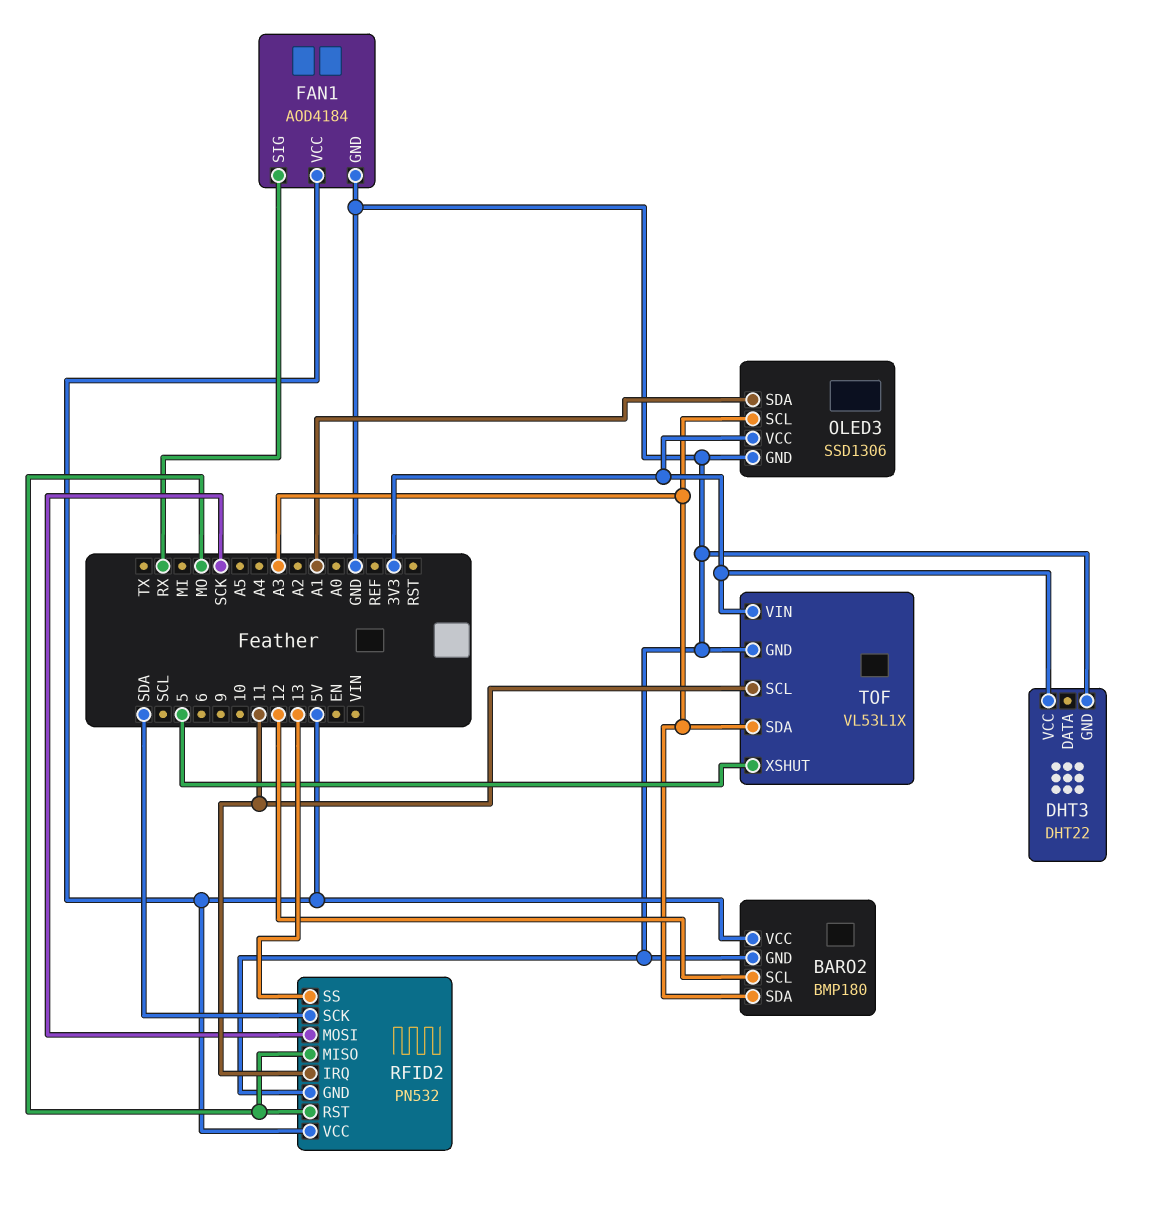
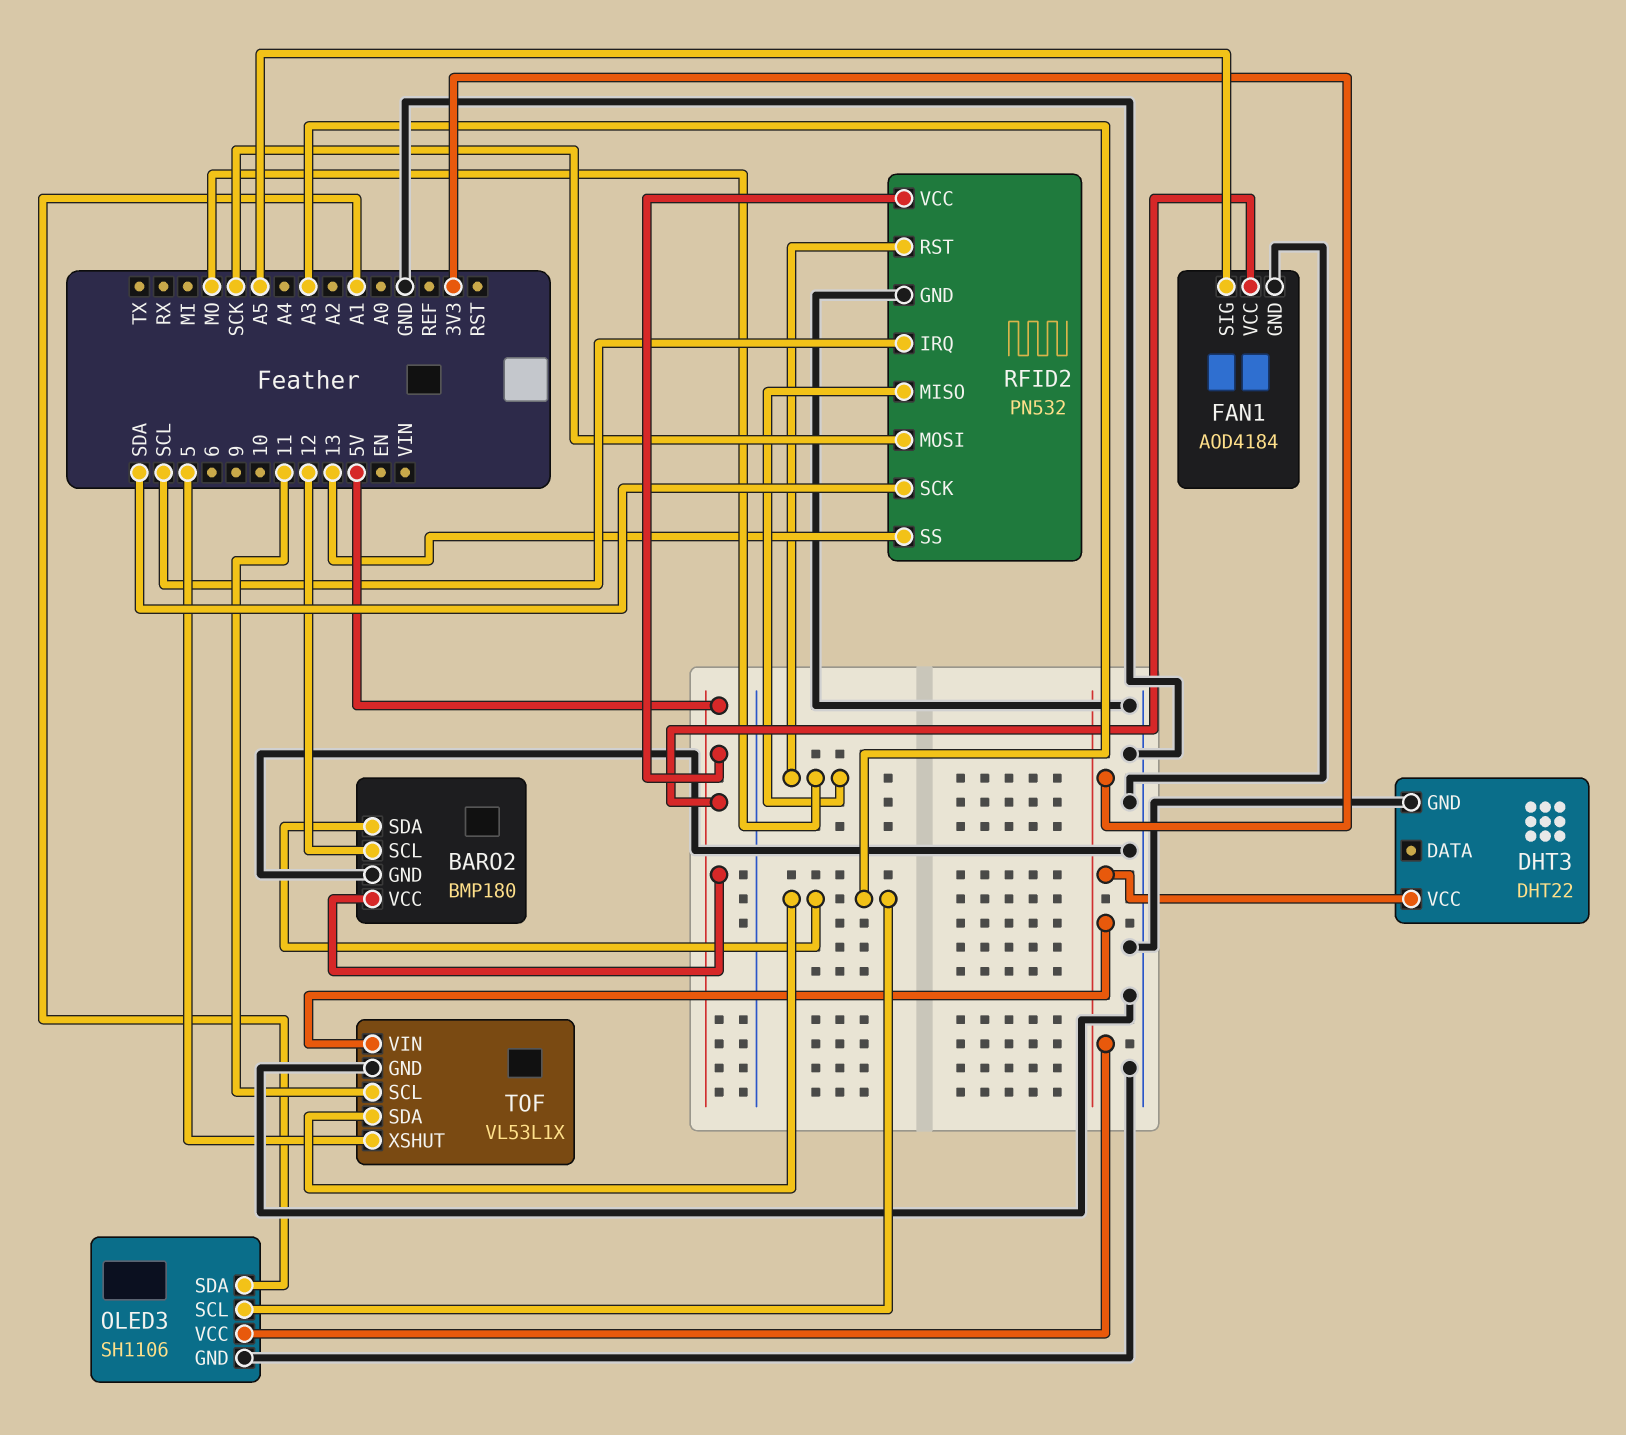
FAN1 pin SIG: RX -> A5
OLED3: SSD1306 -> SH1106
RFID2 pin IRQ: 11 -> SCL

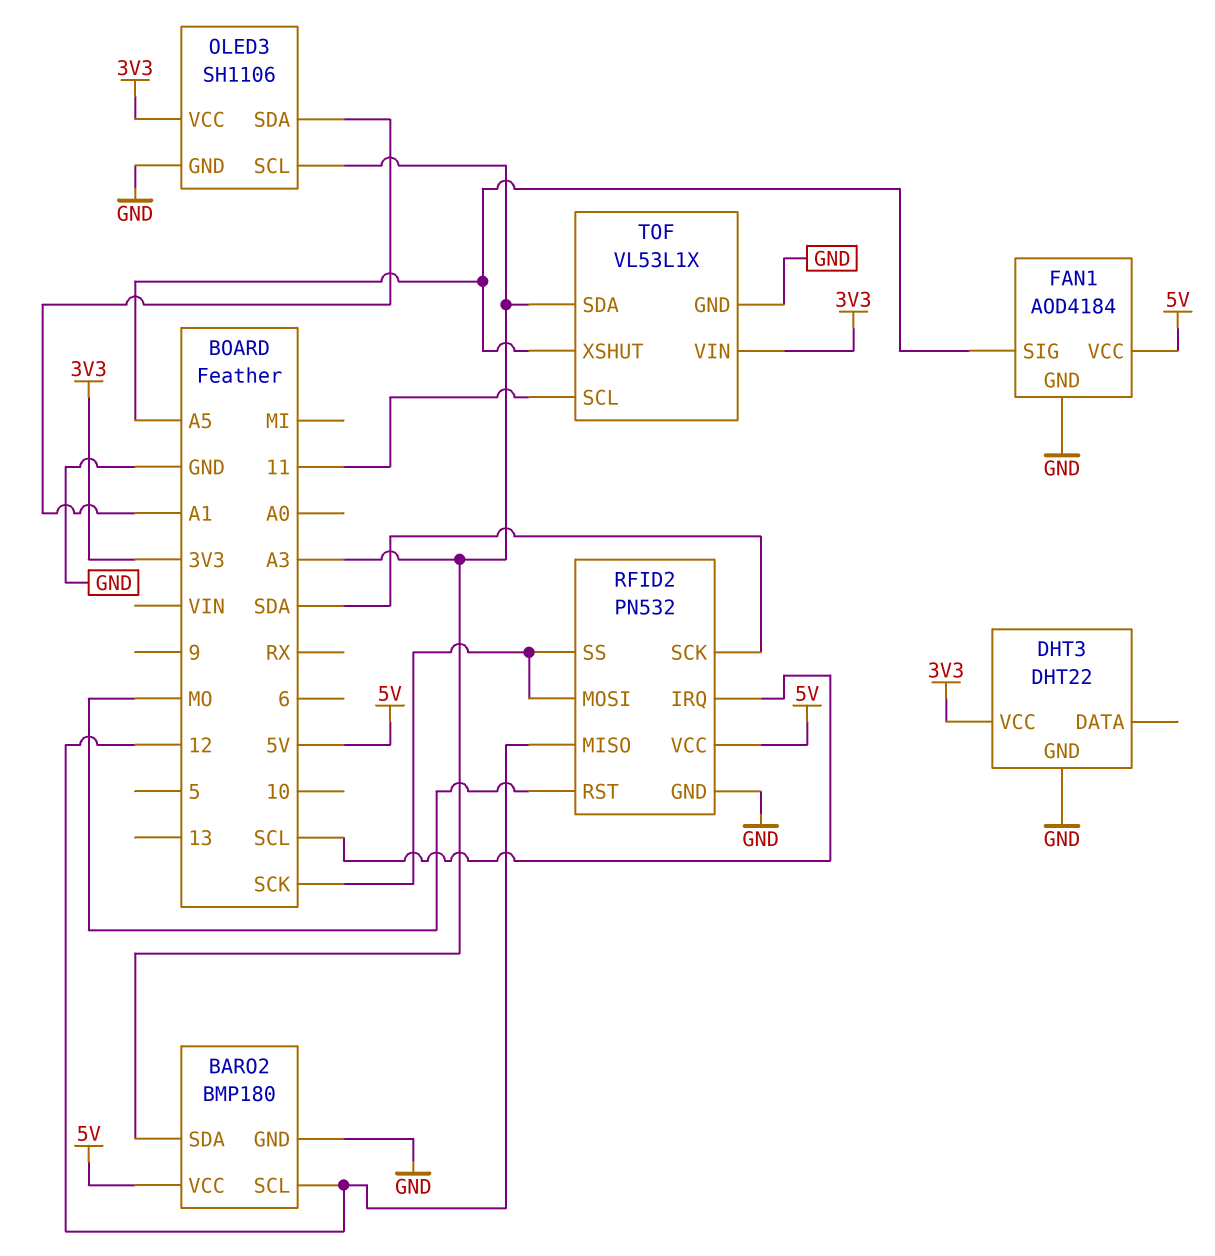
RFID2 pin MISO: MO -> 12
RFID2 pin SS: 13 -> SCK
TOF pin XSHUT: 5 -> A5

